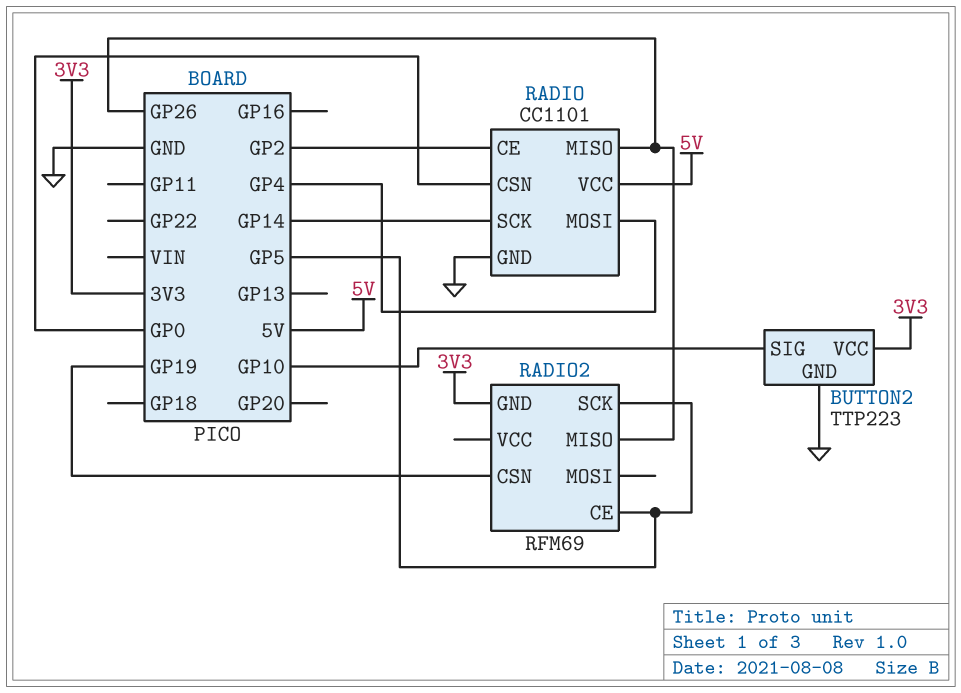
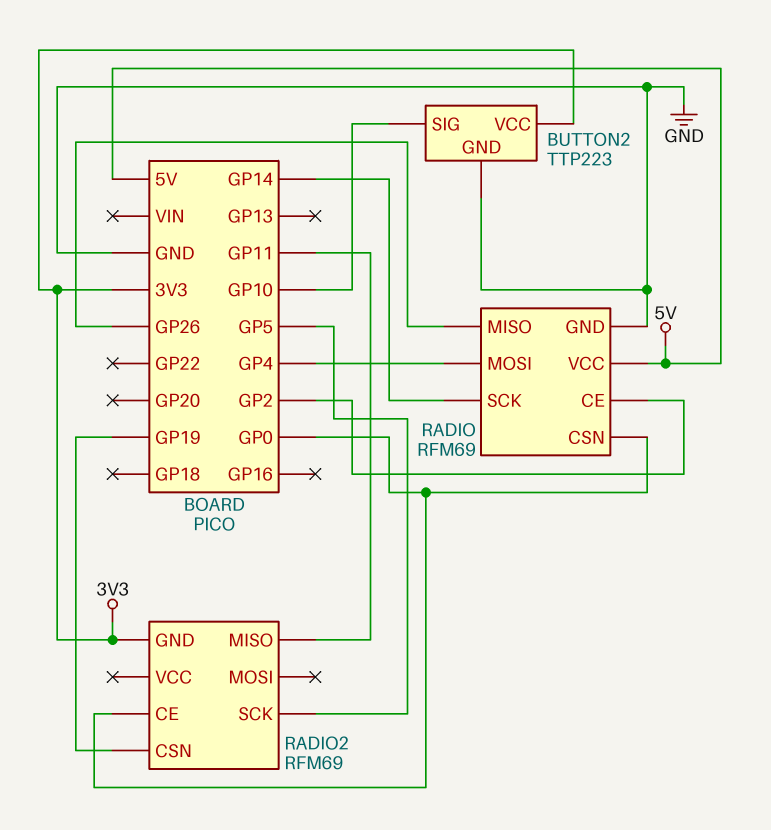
RADIO: CC1101 -> RFM69
RADIO2 pin CE: GP5 -> GP0
RADIO2 pin MISO: GP26 -> GP11

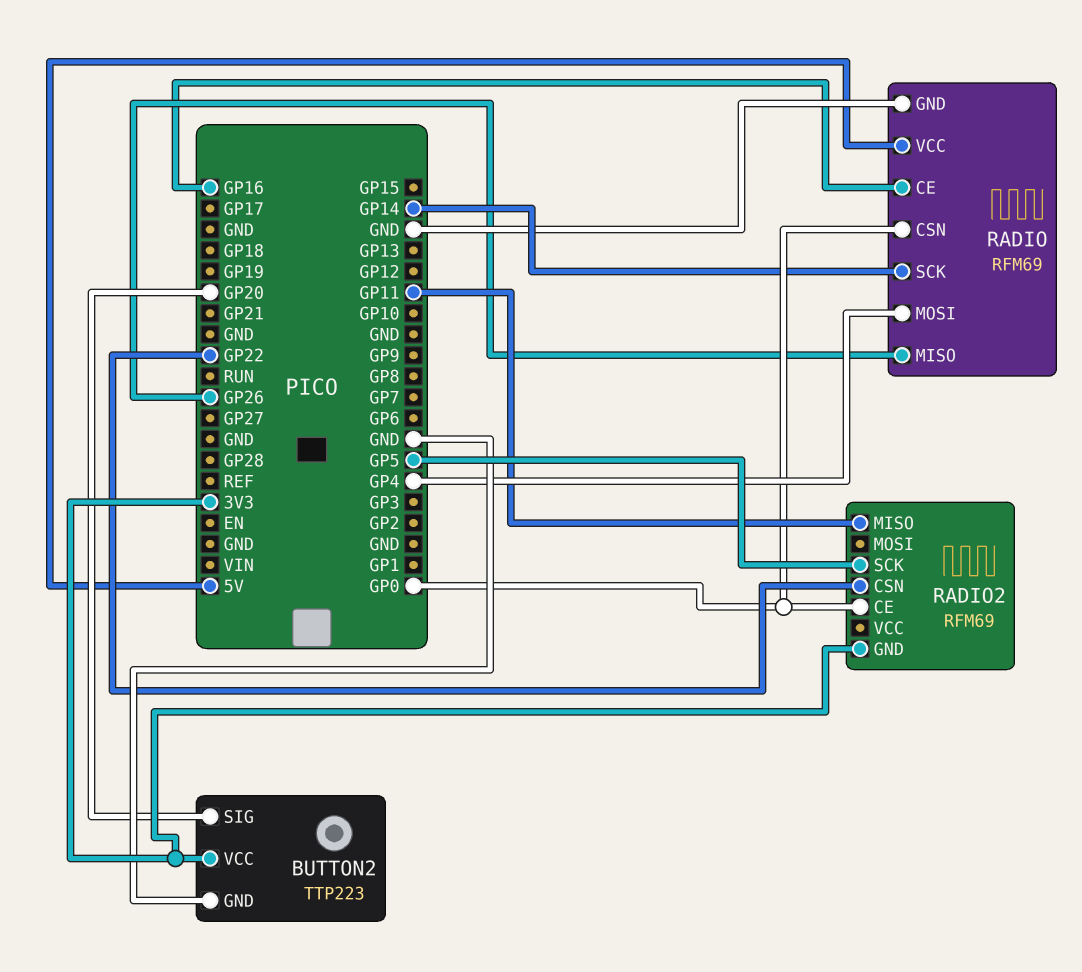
BUTTON2 pin SIG: GP10 -> GP20
RADIO pin CE: GP2 -> GP16
RADIO2 pin CSN: GP19 -> GP22

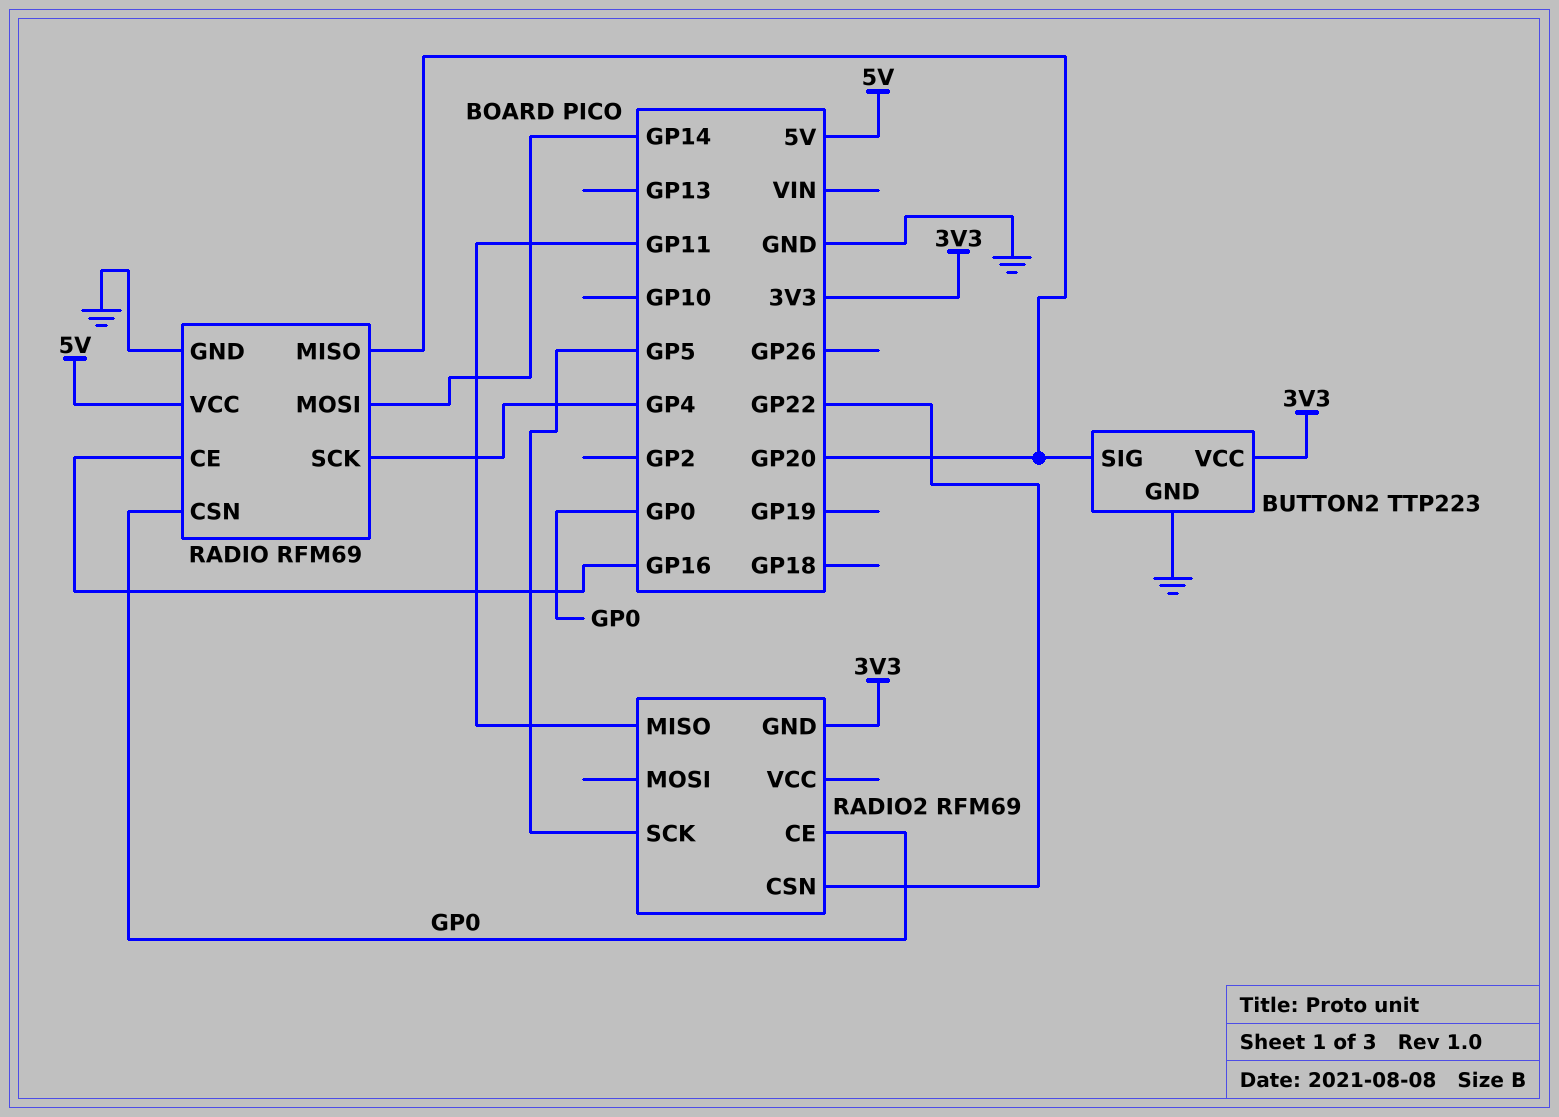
RADIO pin MISO: GP26 -> GP20
RADIO pin MOSI: GP4 -> GP14
RADIO pin SCK: GP14 -> GP4

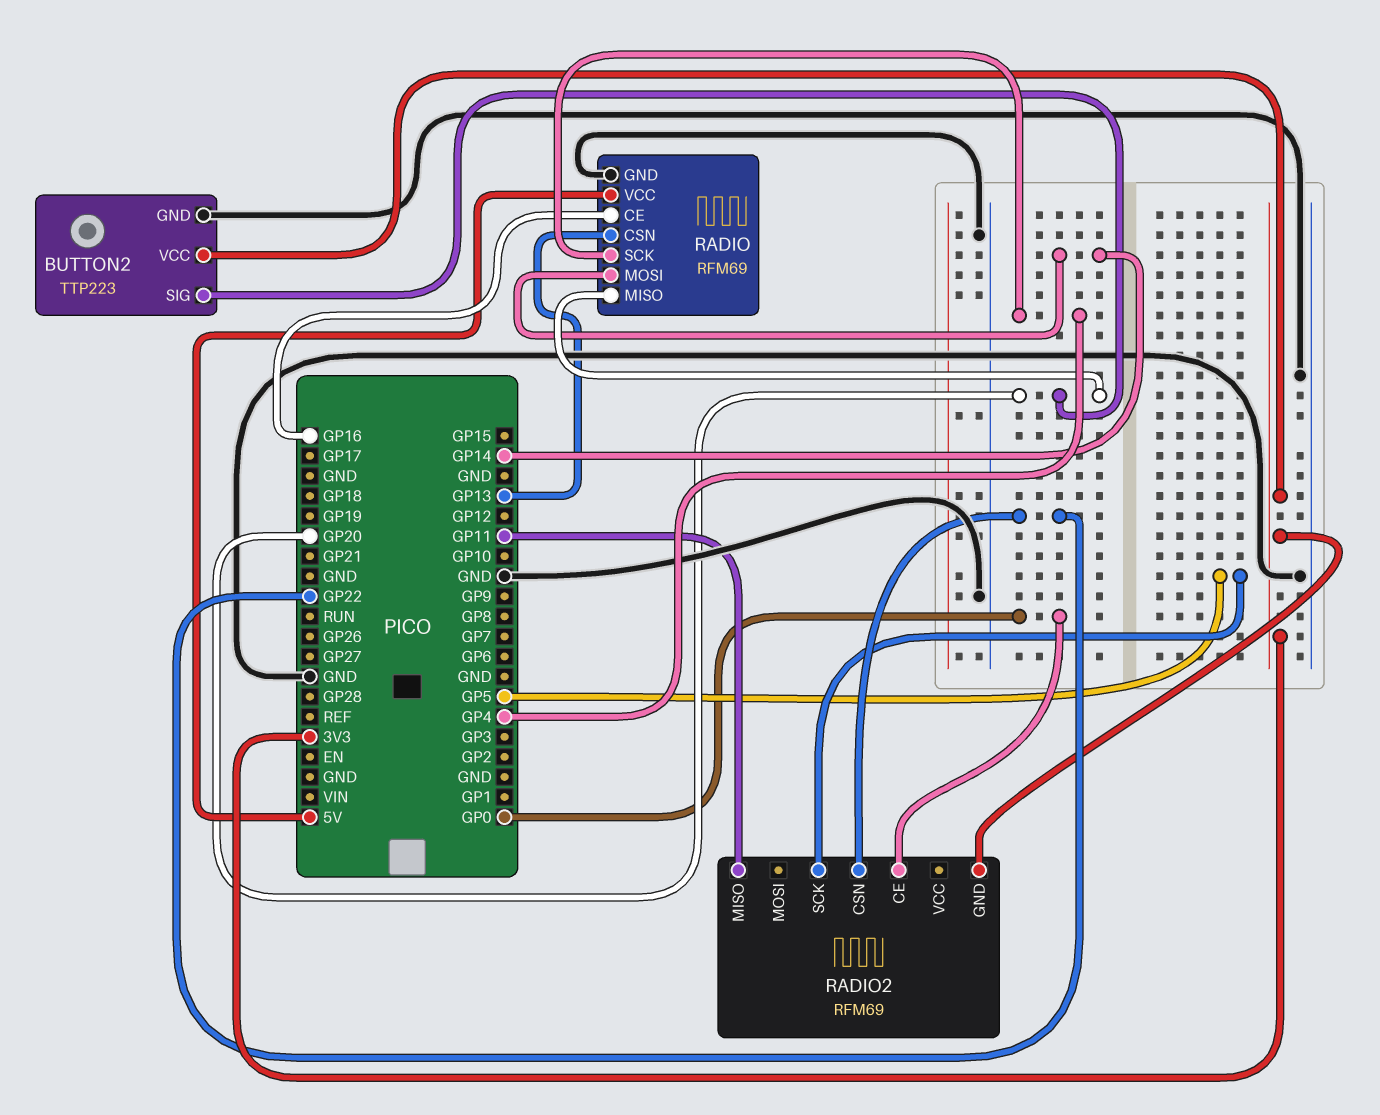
RADIO pin CSN: GP0 -> GP13

